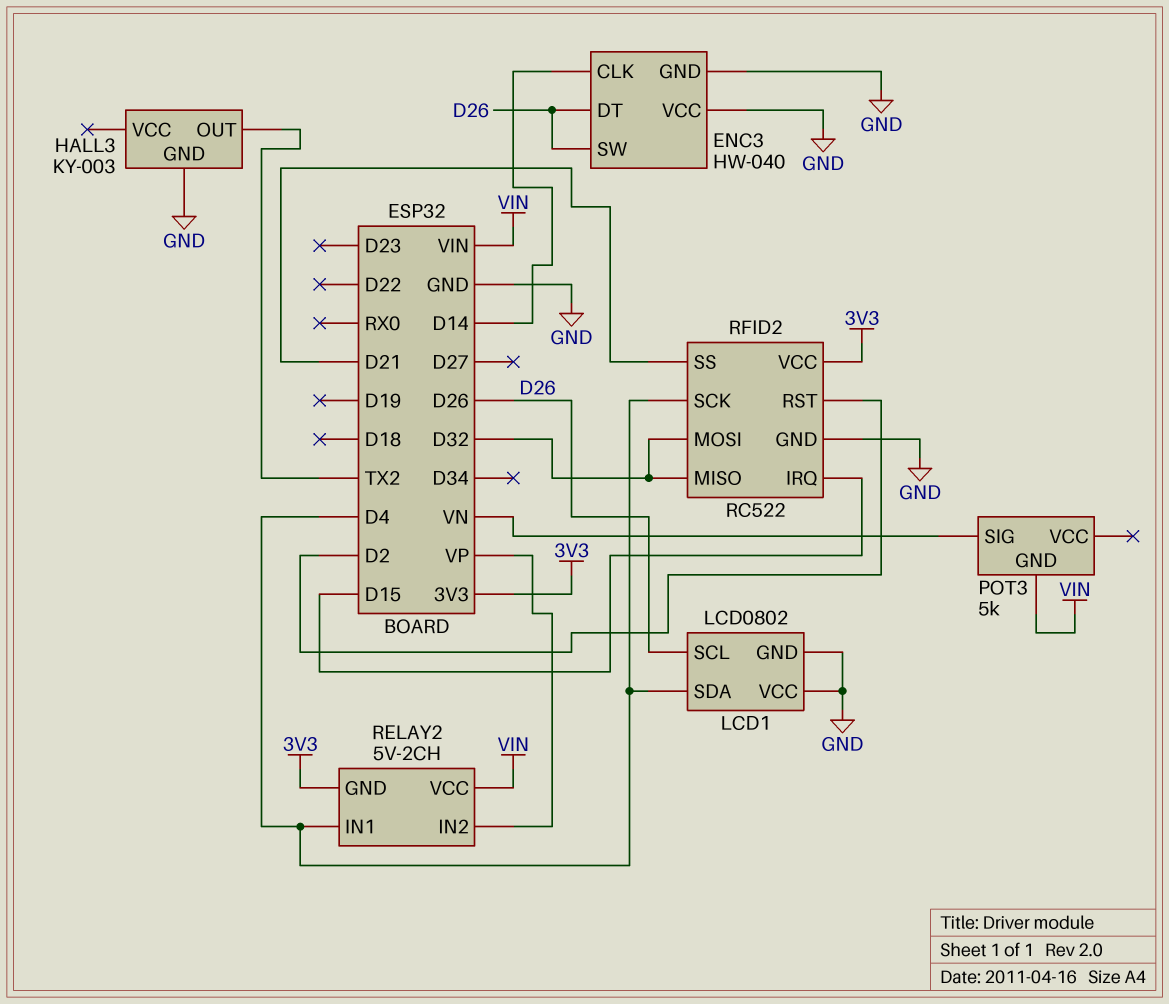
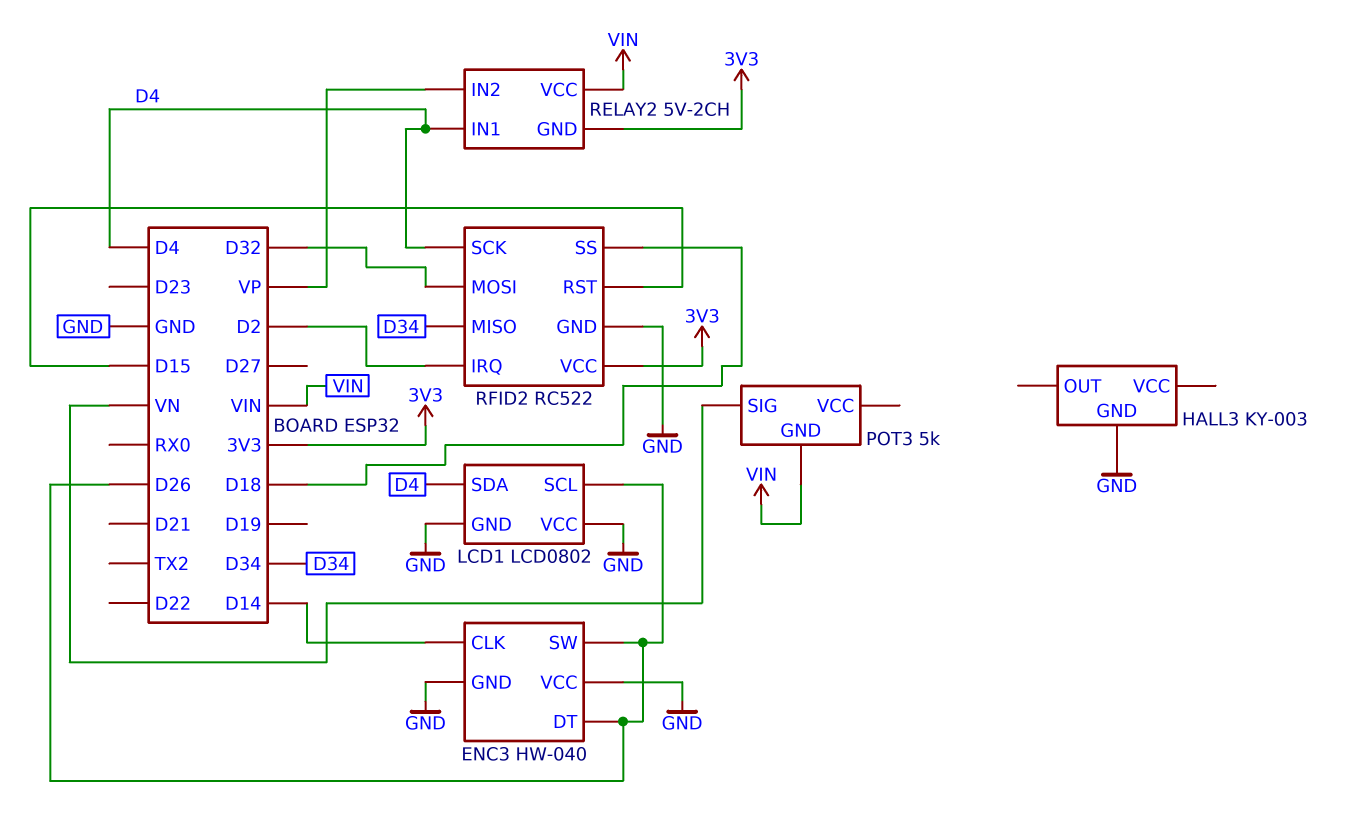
HALL3 pin OUT: TX2 -> none
RFID2 pin IRQ: D15 -> D2
RFID2 pin MISO: D32 -> D34
RFID2 pin RST: D2 -> D15
RFID2 pin SS: D21 -> D18

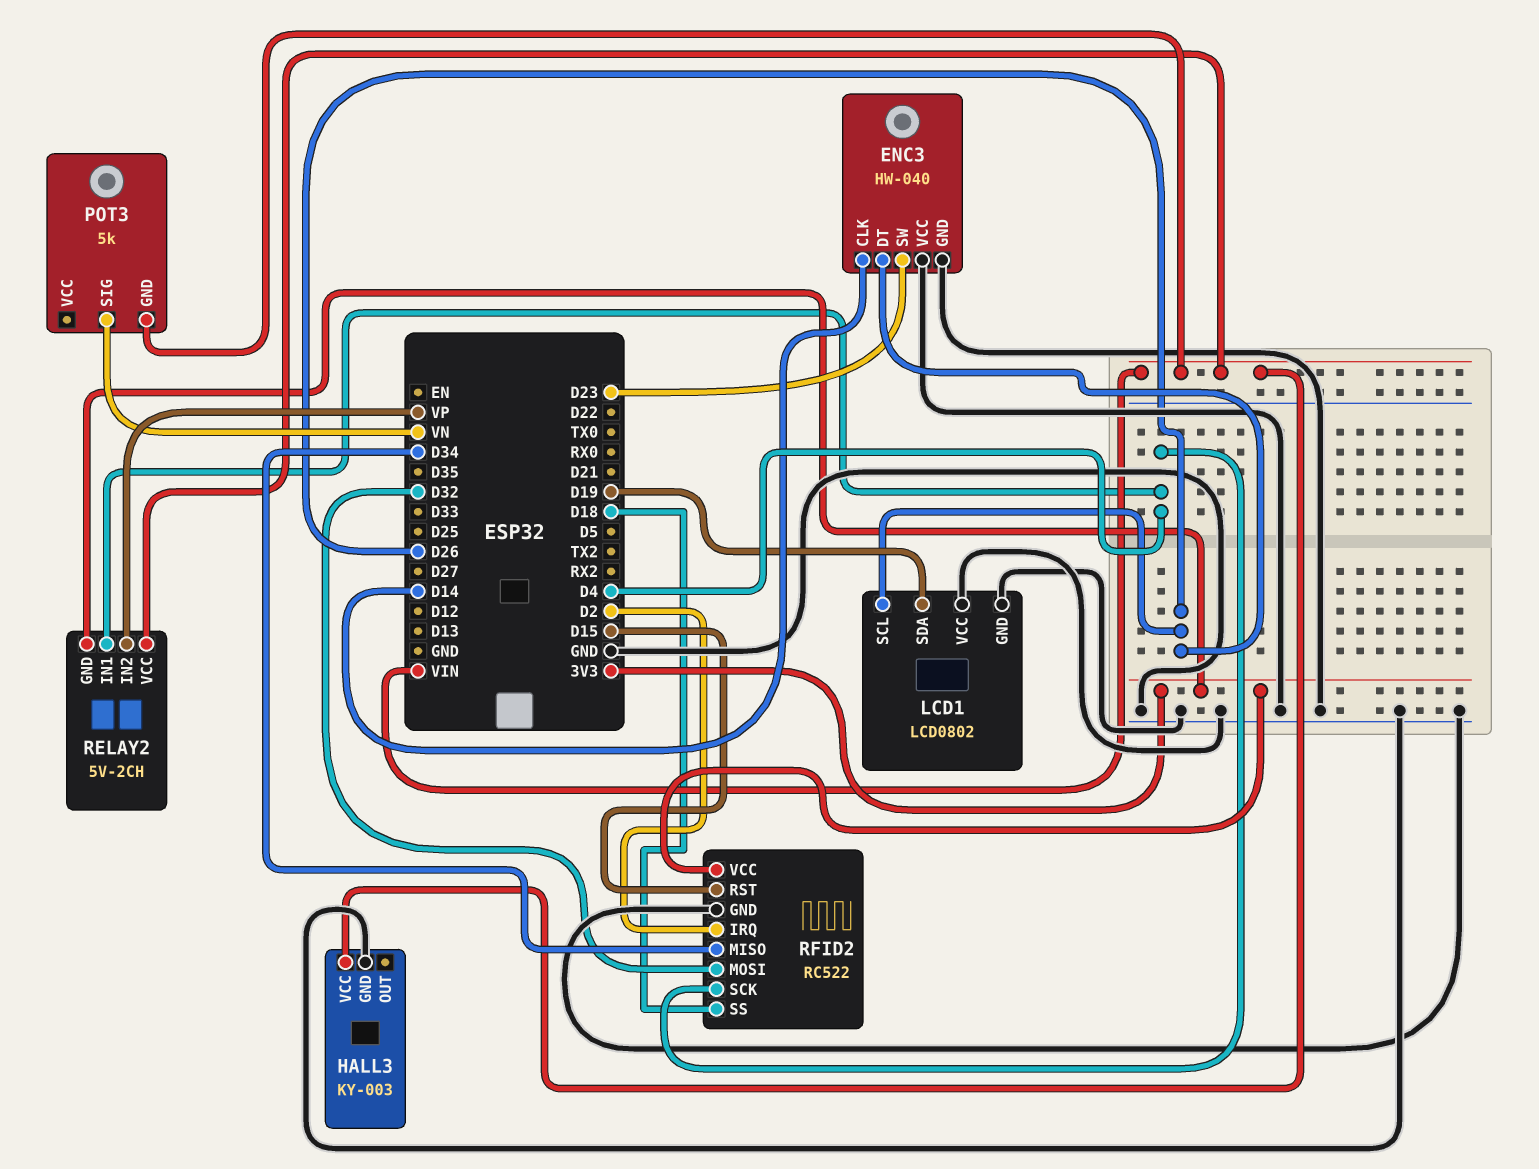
ENC3 pin SW: D26 -> D23
HALL3 pin VCC: none -> VIN
LCD1 pin SDA: D4 -> D19

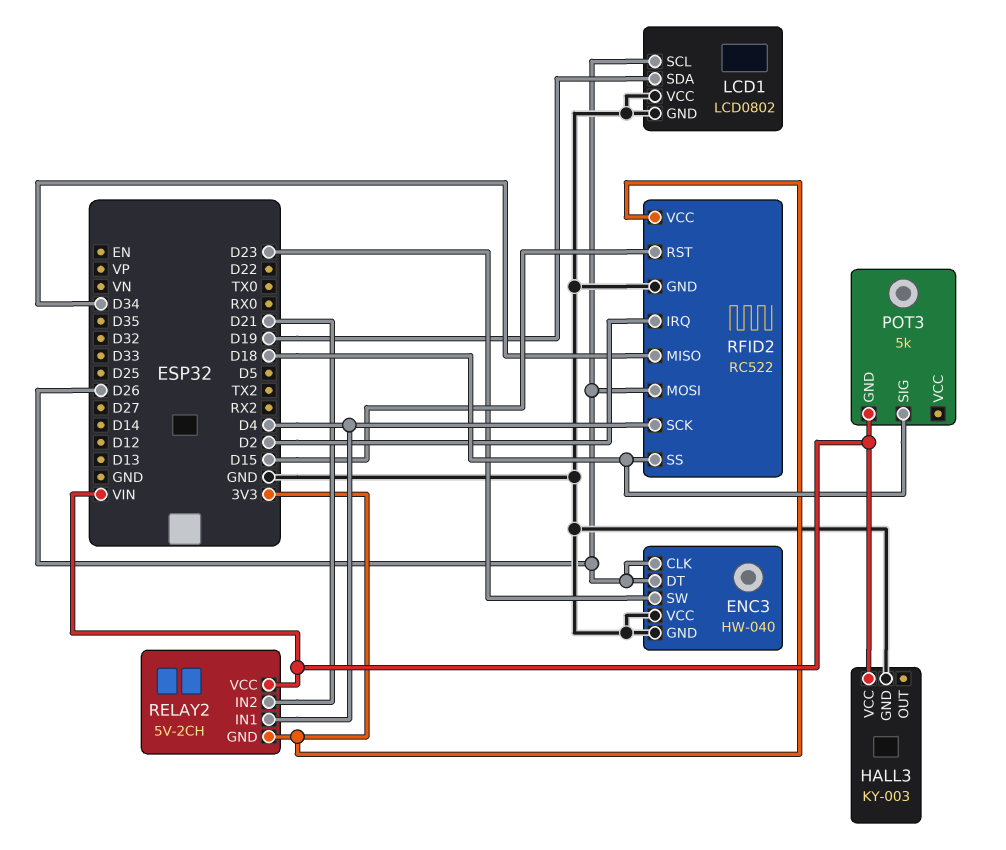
ENC3 pin CLK: D14 -> D26
POT3 pin SIG: VN -> D18
RELAY2 pin IN2: VP -> D21
RFID2 pin MOSI: D32 -> D26

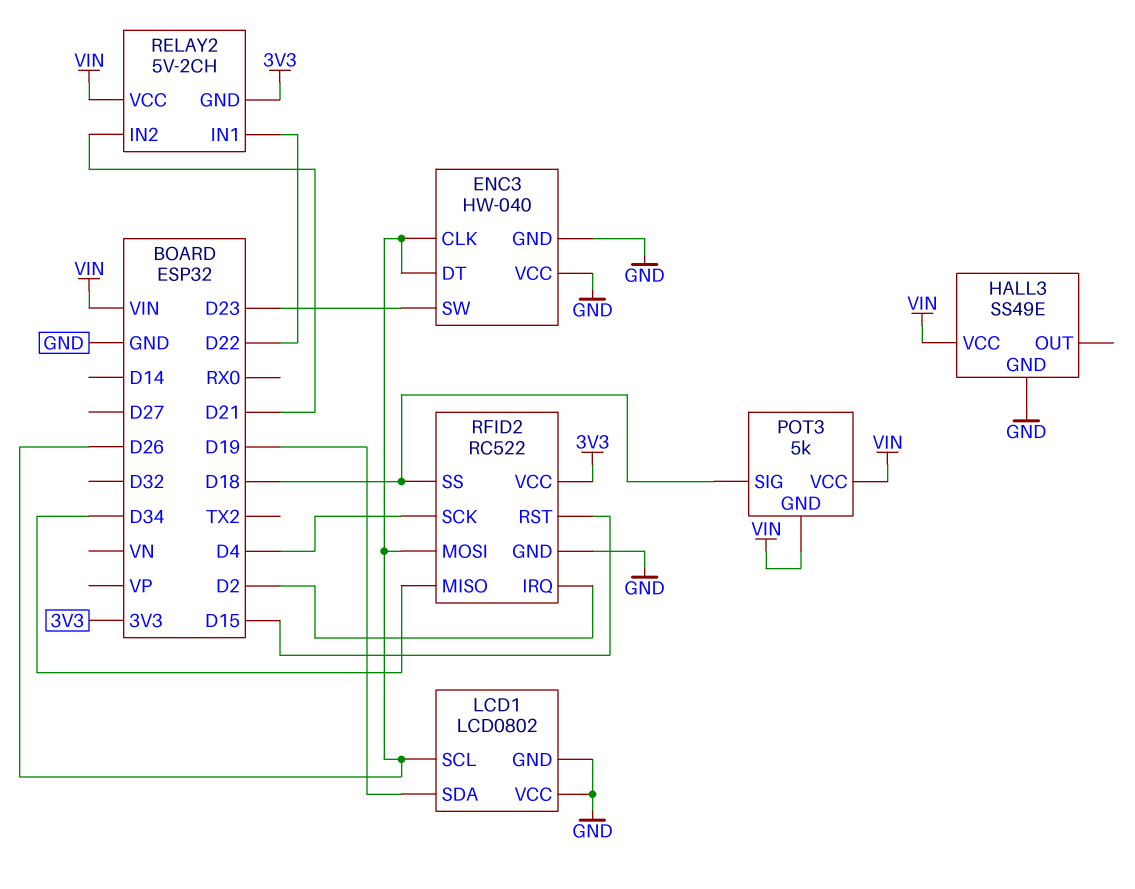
HALL3: KY-003 -> SS49E
POT3 pin VCC: none -> VIN
RELAY2 pin IN1: D4 -> D22

